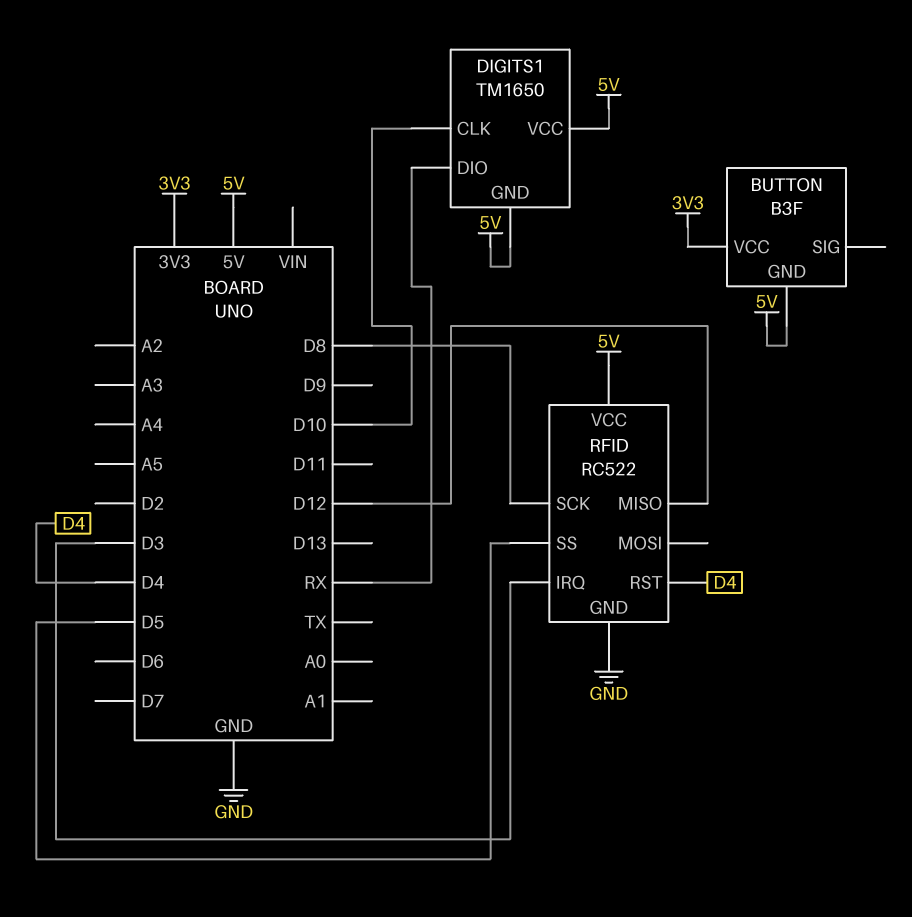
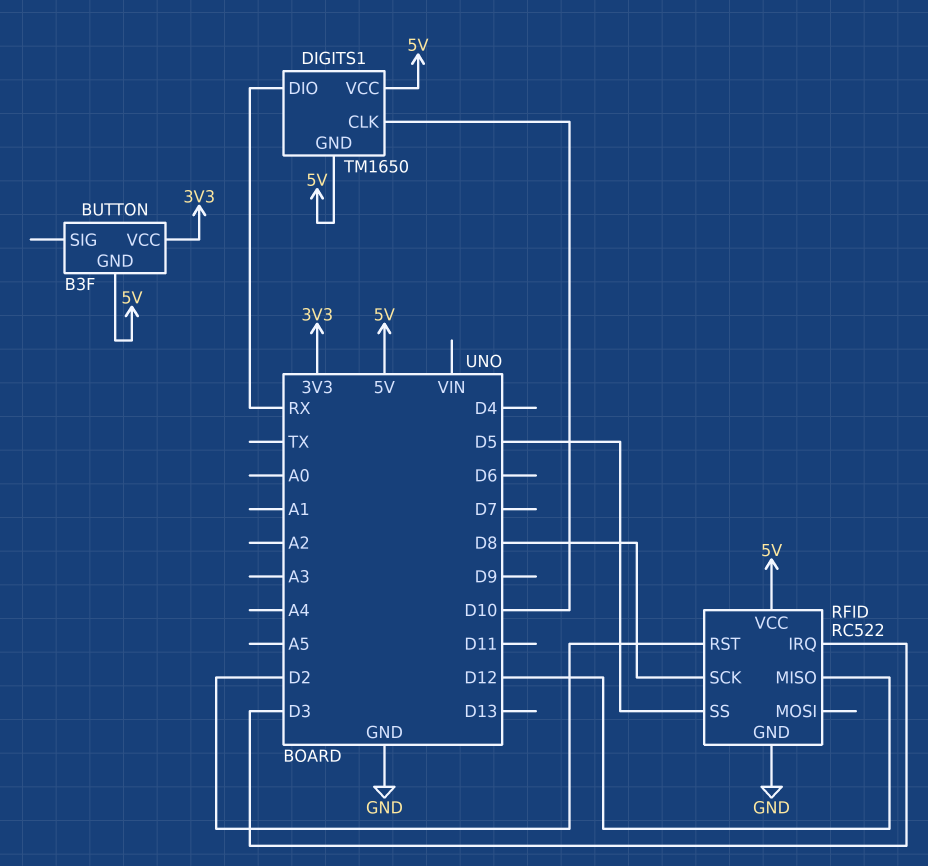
RFID pin RST: D4 -> D2

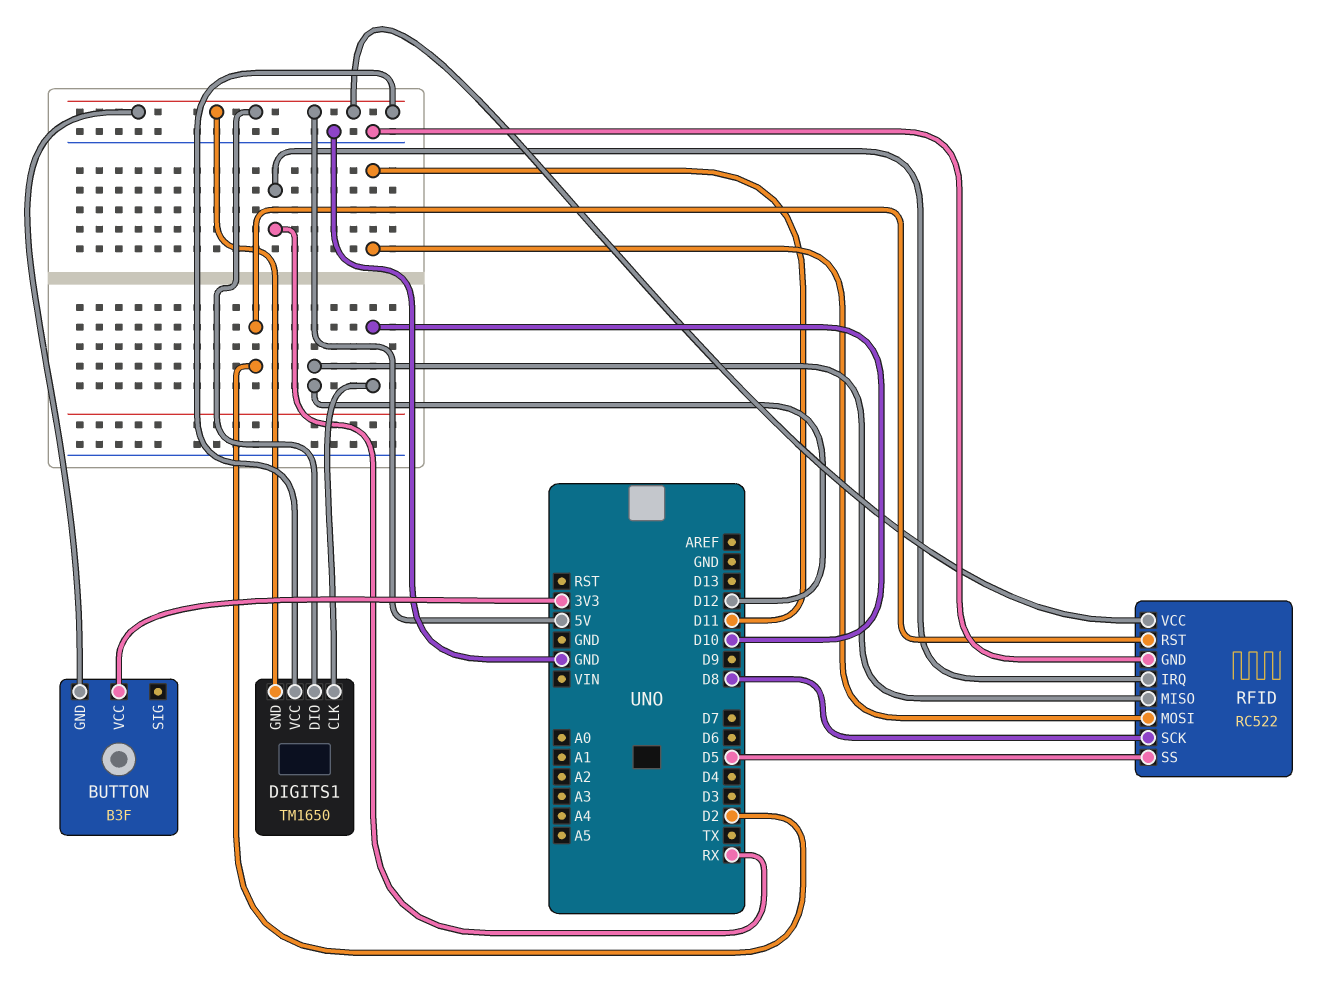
DIGITS1 pin DIO: RX -> 5V
RFID pin IRQ: D3 -> RX
RFID pin MOSI: none -> D11

